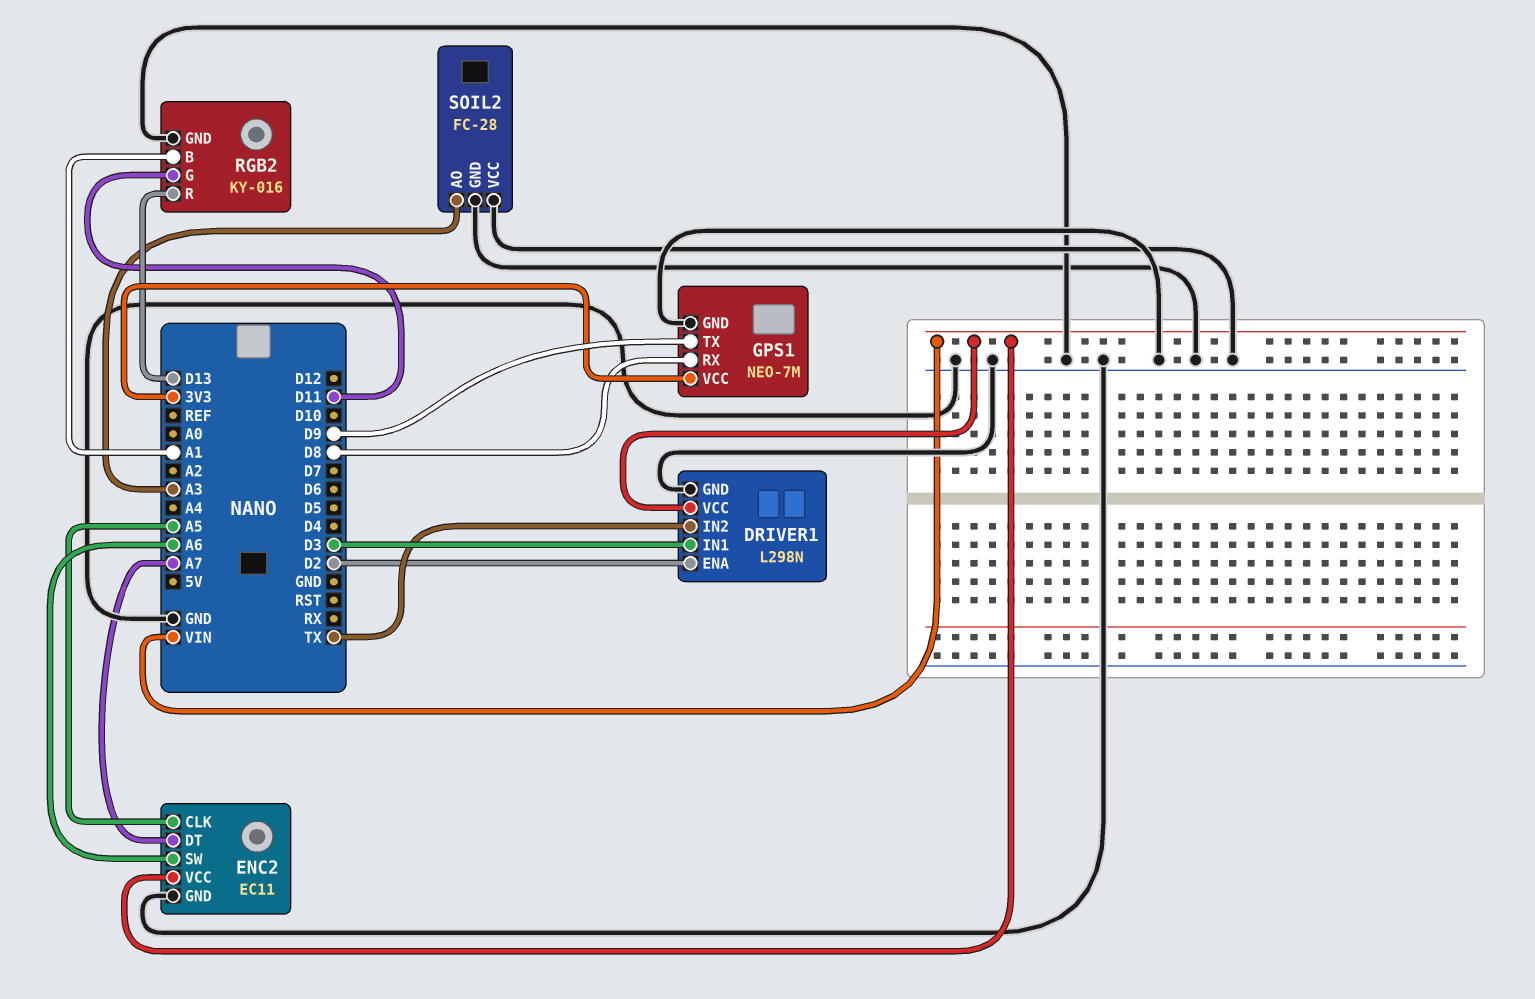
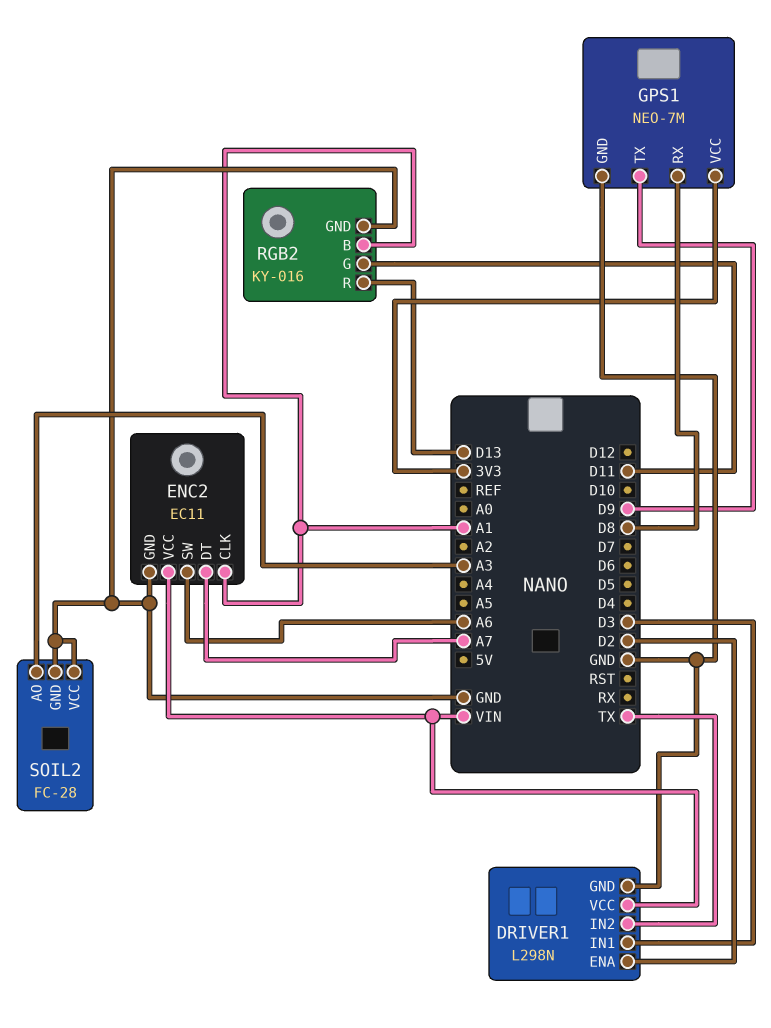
ENC2 pin CLK: A5 -> A1

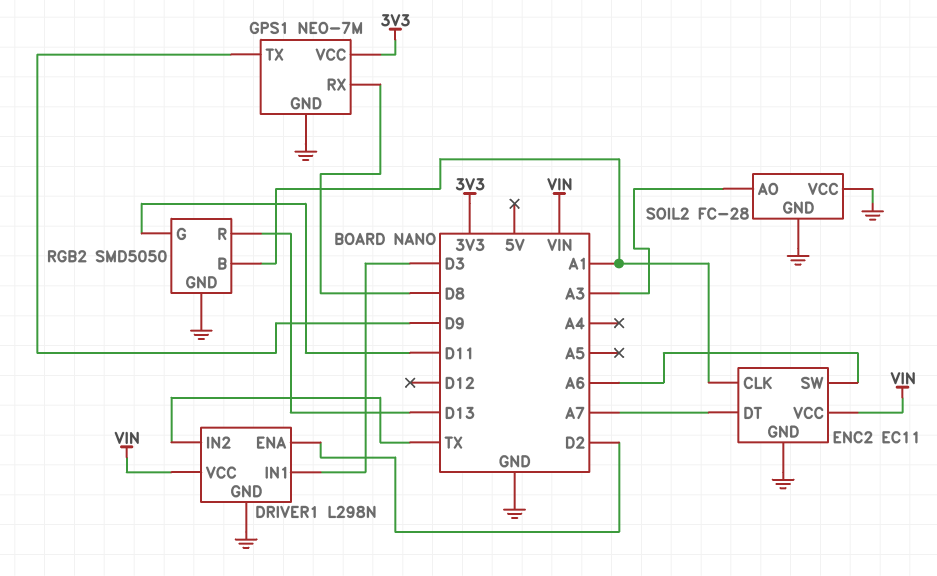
RGB2: KY-016 -> SMD5050

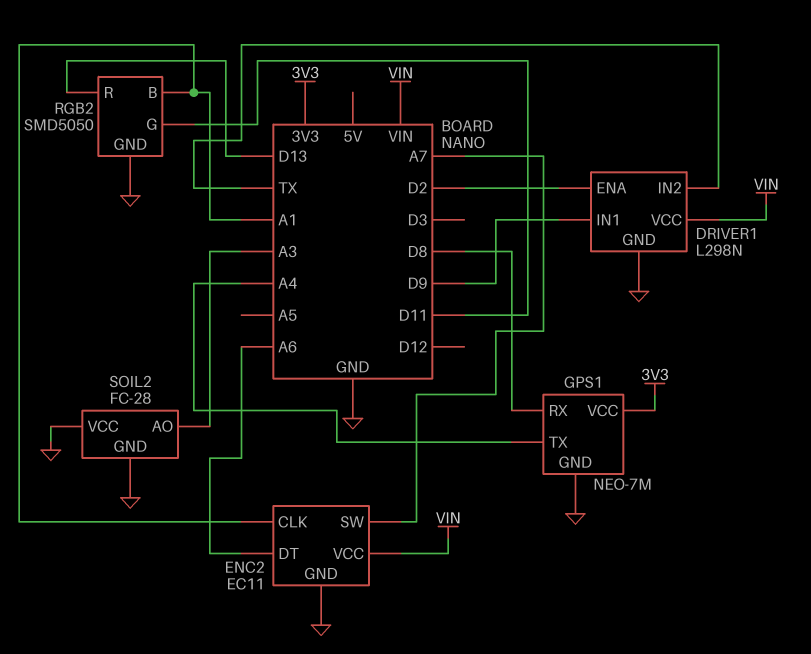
DRIVER1 pin IN1: D3 -> D9
ENC2 pin DT: A7 -> A6
ENC2 pin SW: A6 -> A7
GPS1 pin TX: D9 -> A4

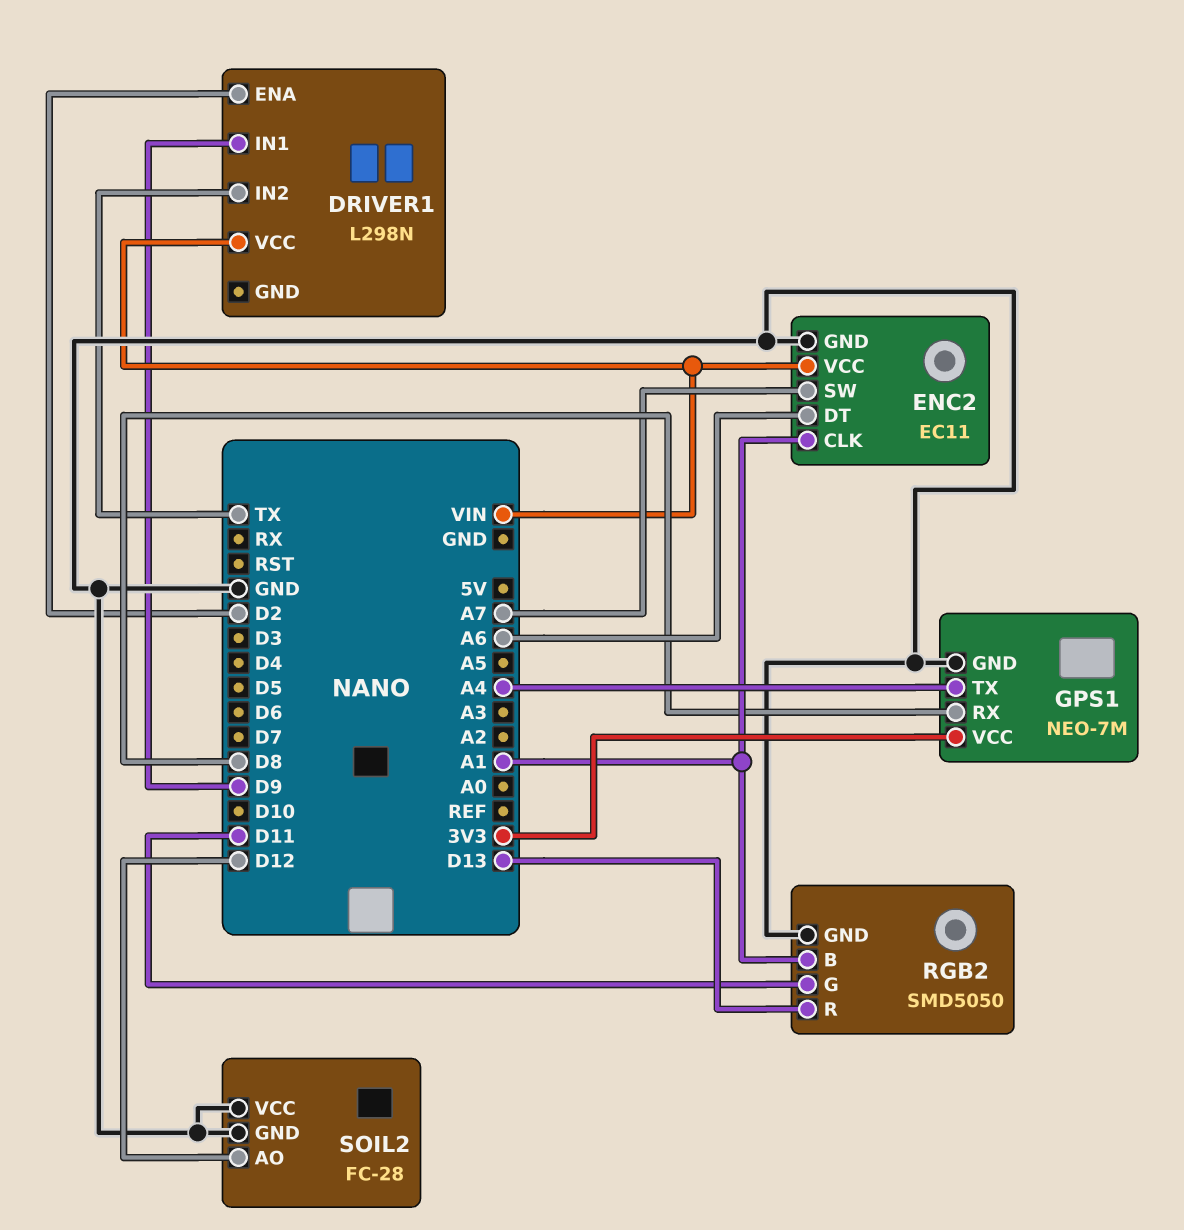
DRIVER1 pin GND: GND -> none
SOIL2 pin AO: A3 -> D12

